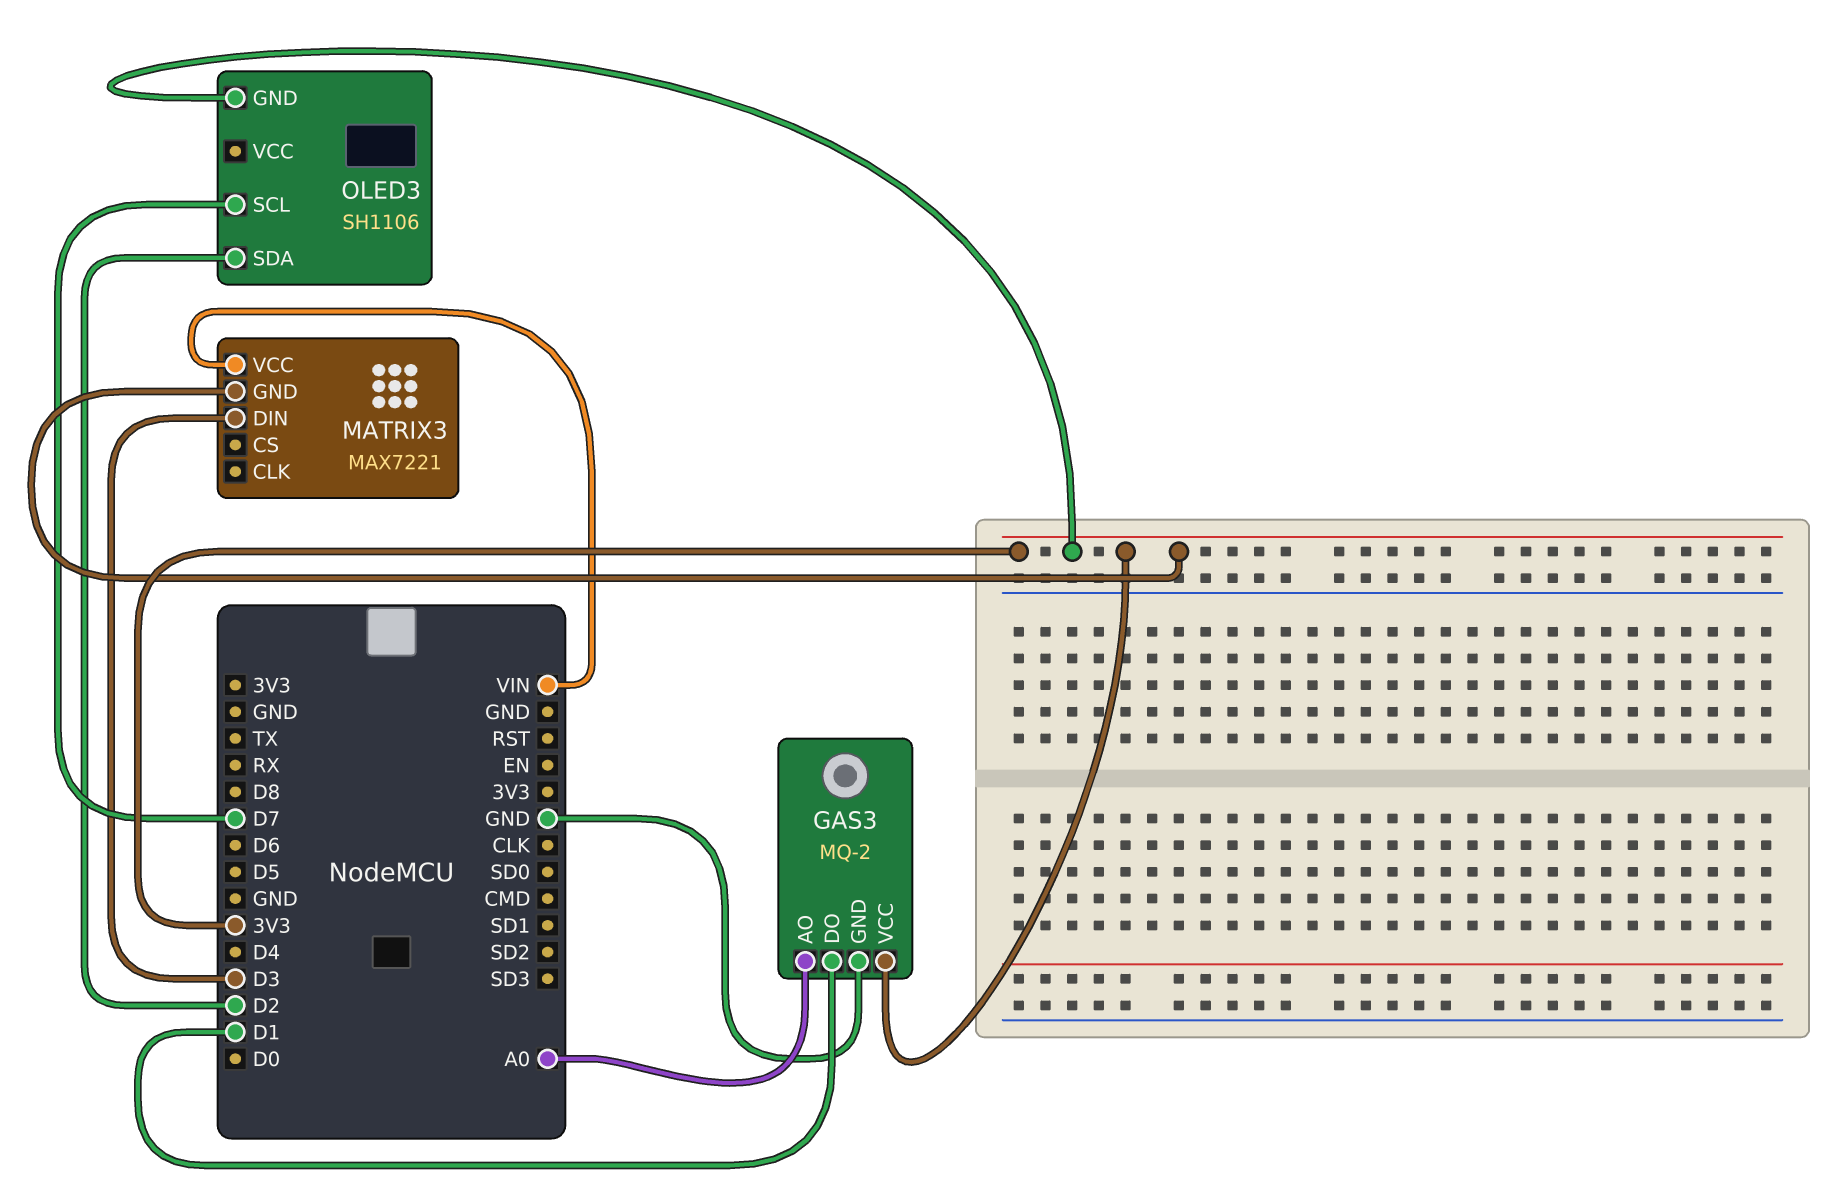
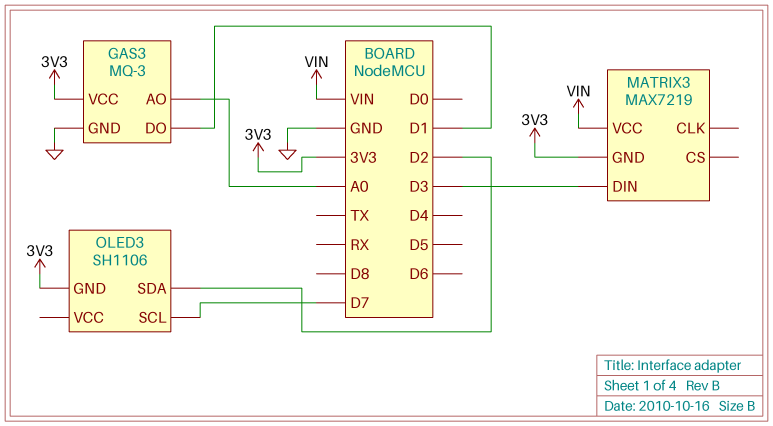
GAS3: MQ-2 -> MQ-3
MATRIX3: MAX7221 -> MAX7219

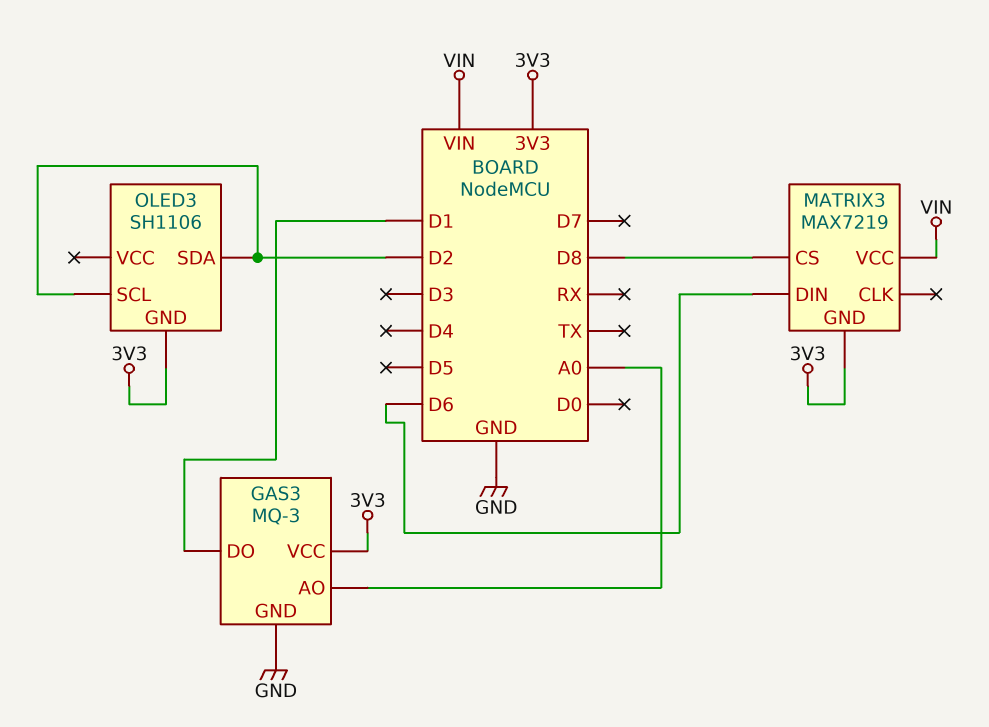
MATRIX3 pin CS: none -> D8
MATRIX3 pin DIN: D3 -> D6
OLED3 pin SCL: D7 -> D2

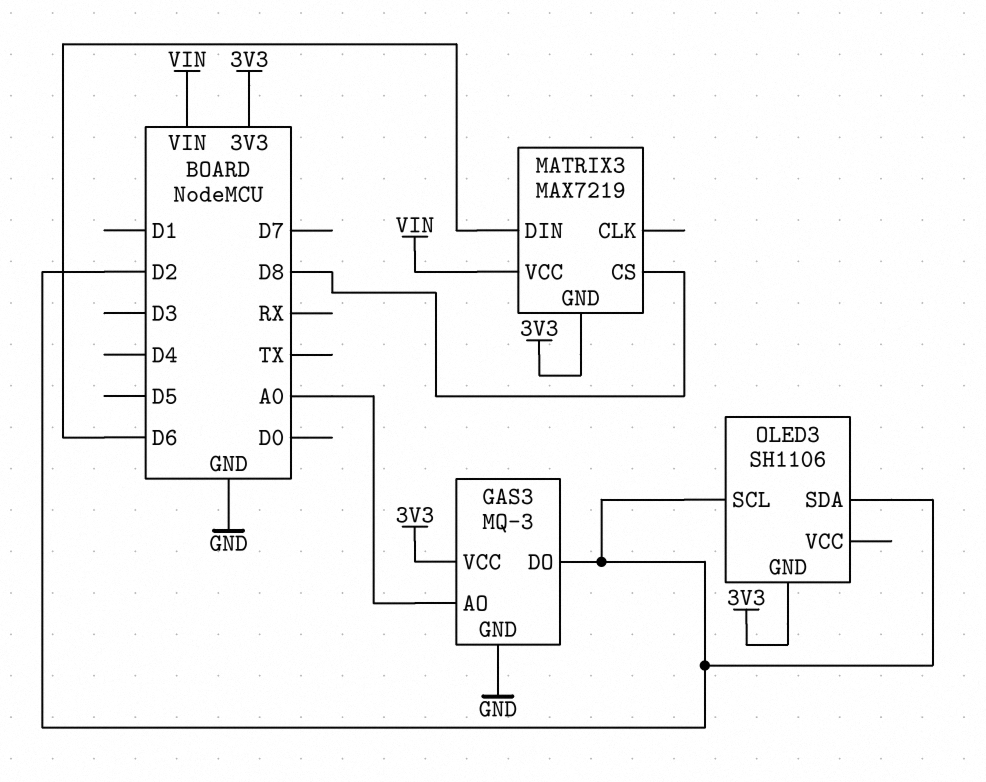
GAS3 pin DO: D1 -> D2

